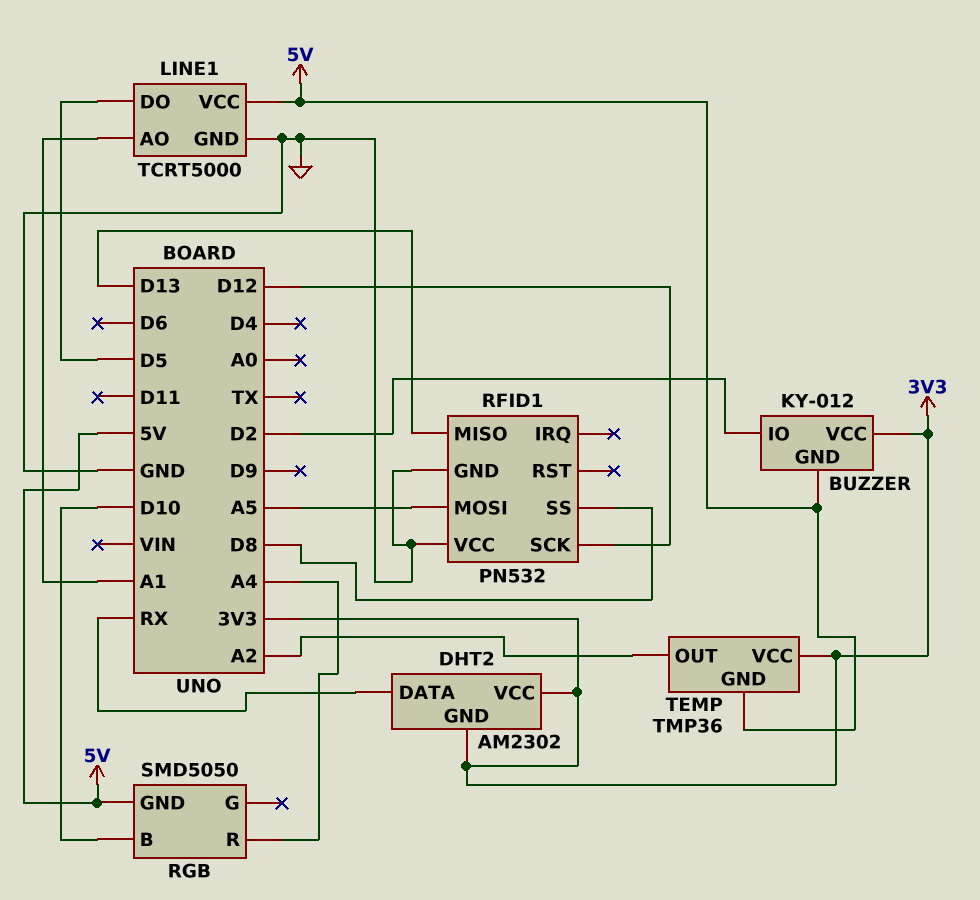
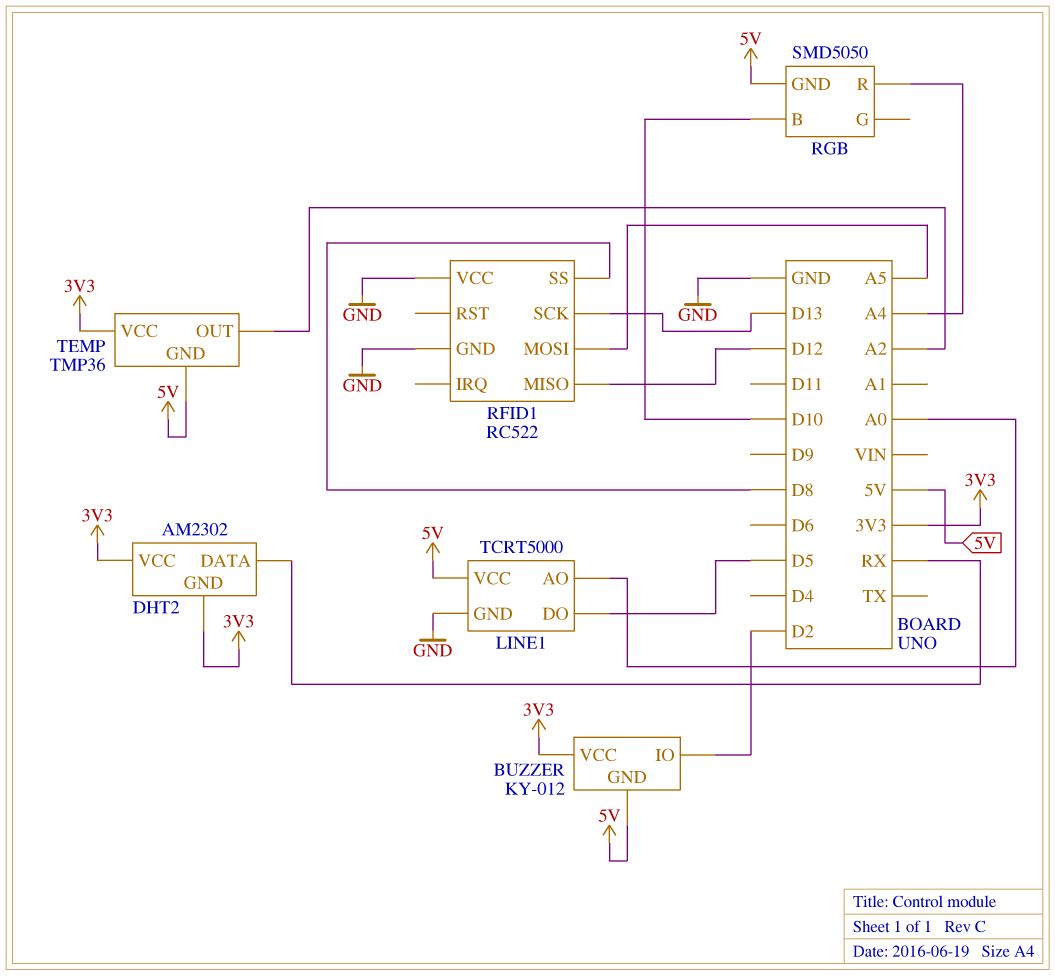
LINE1 pin AO: A1 -> A0
RFID1: PN532 -> RC522
RFID1 pin MISO: D13 -> D12
RFID1 pin SCK: D12 -> D13

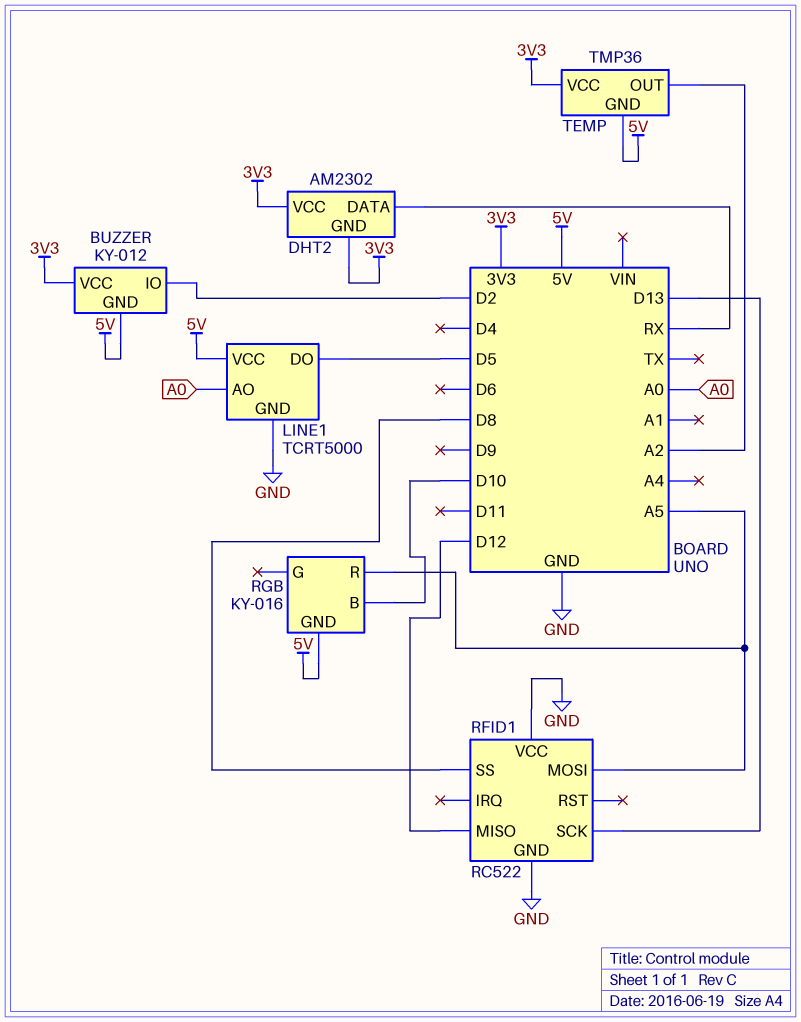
RGB: SMD5050 -> KY-016
RGB pin R: A4 -> A5

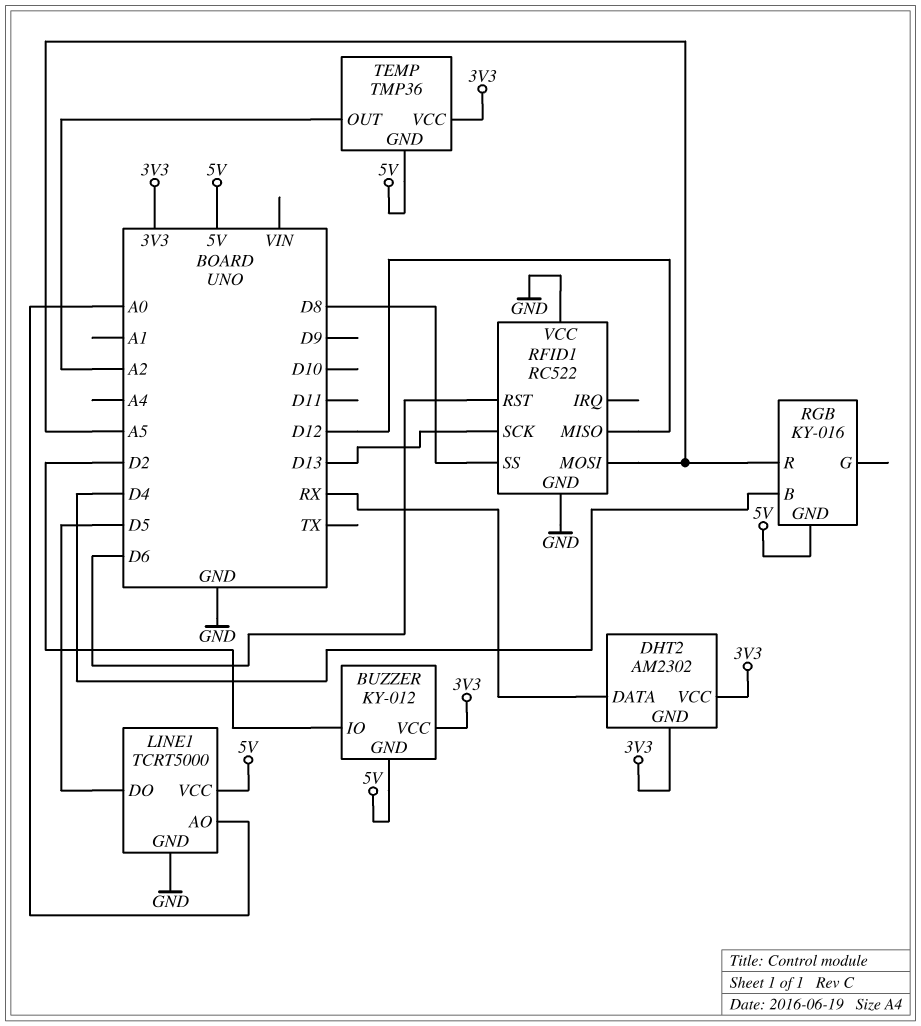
RFID1 pin RST: none -> D6
RGB pin B: D10 -> D4

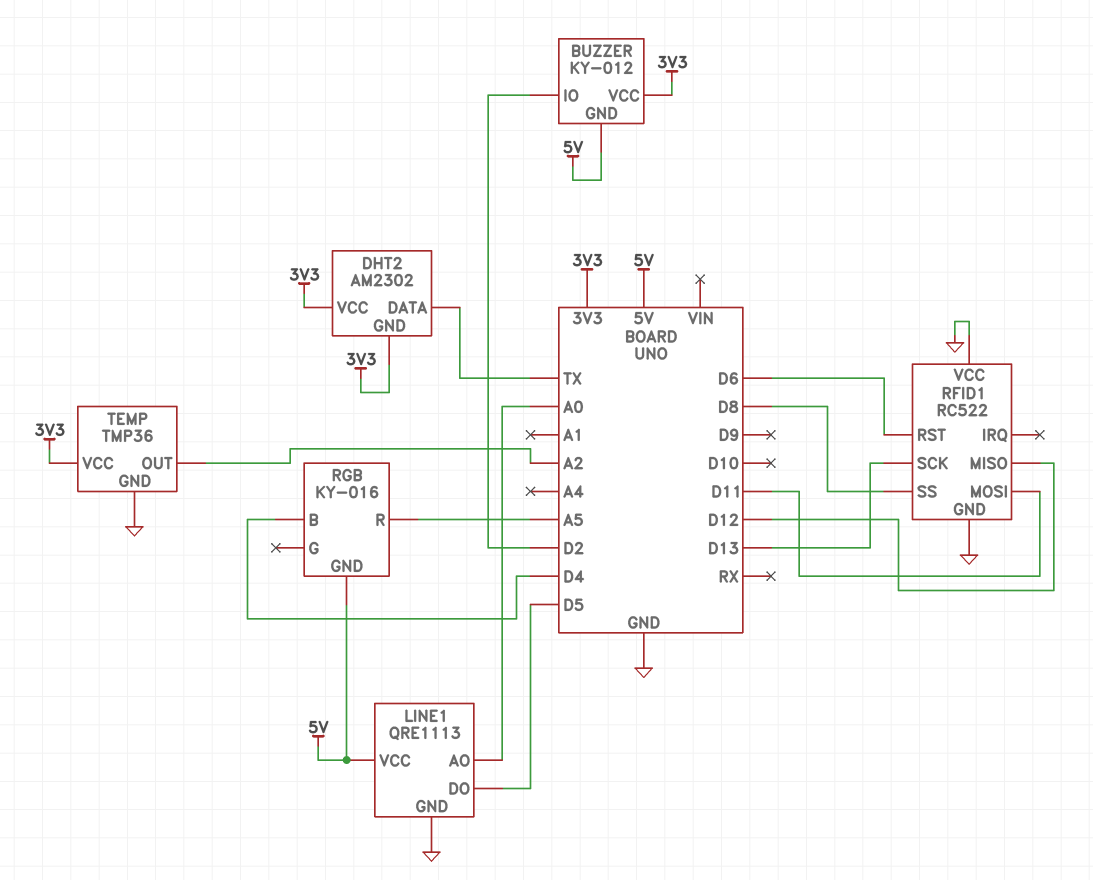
DHT2 pin DATA: RX -> TX
LINE1: TCRT5000 -> QRE1113
RFID1 pin MOSI: A5 -> D11
TEMP pin GND: 5V -> GND

